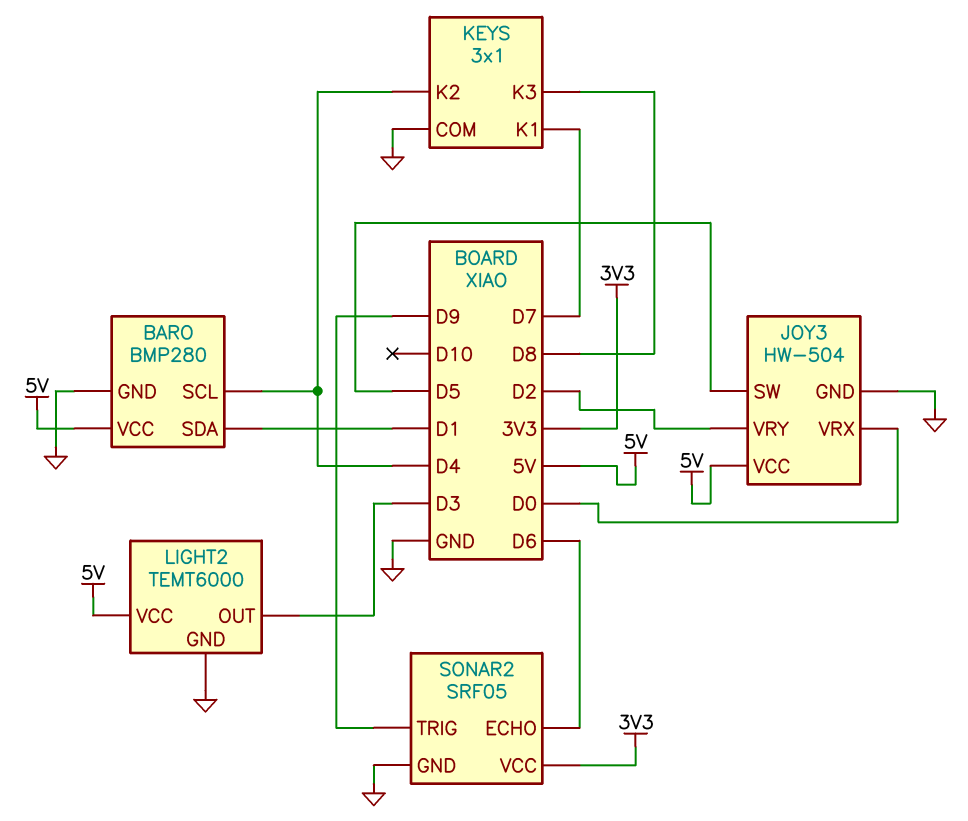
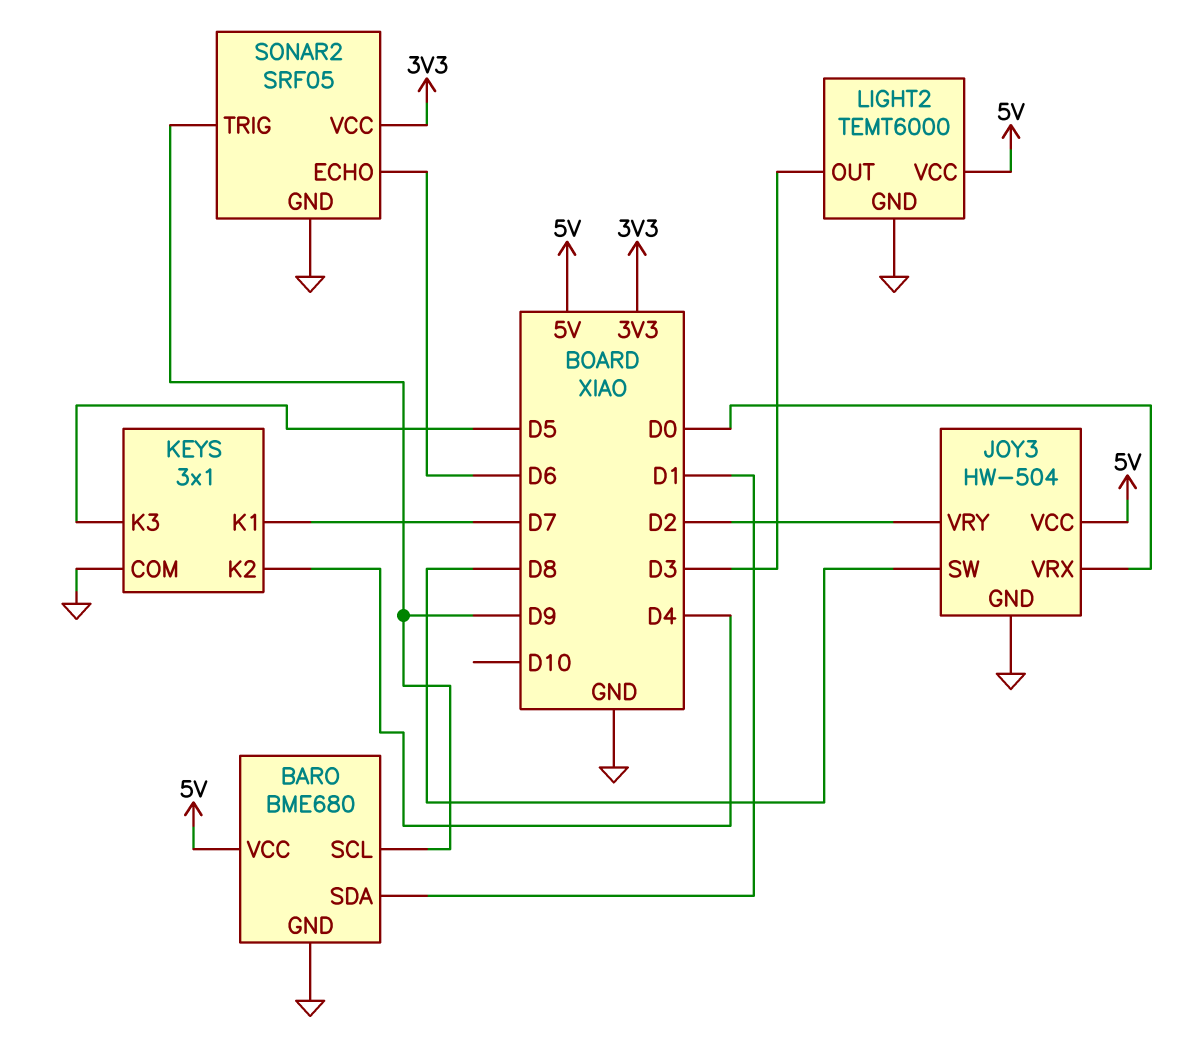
BARO: BMP280 -> BME680
BARO pin SCL: D4 -> D9
JOY3 pin SW: D5 -> D8
KEYS pin K3: D8 -> D5

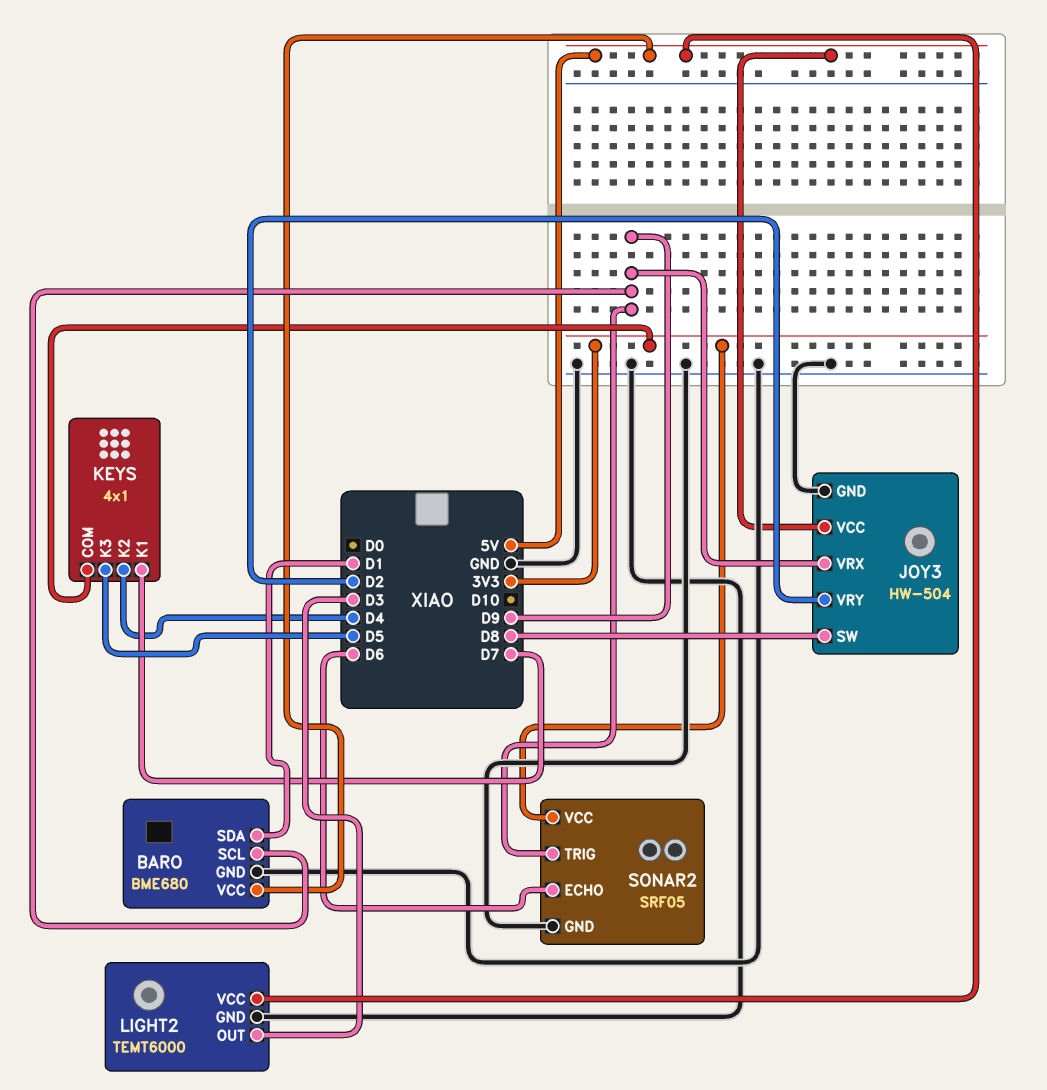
JOY3 pin VRX: D0 -> D9
KEYS: 3x1 -> 4x1
KEYS pin COM: GND -> 3V3

